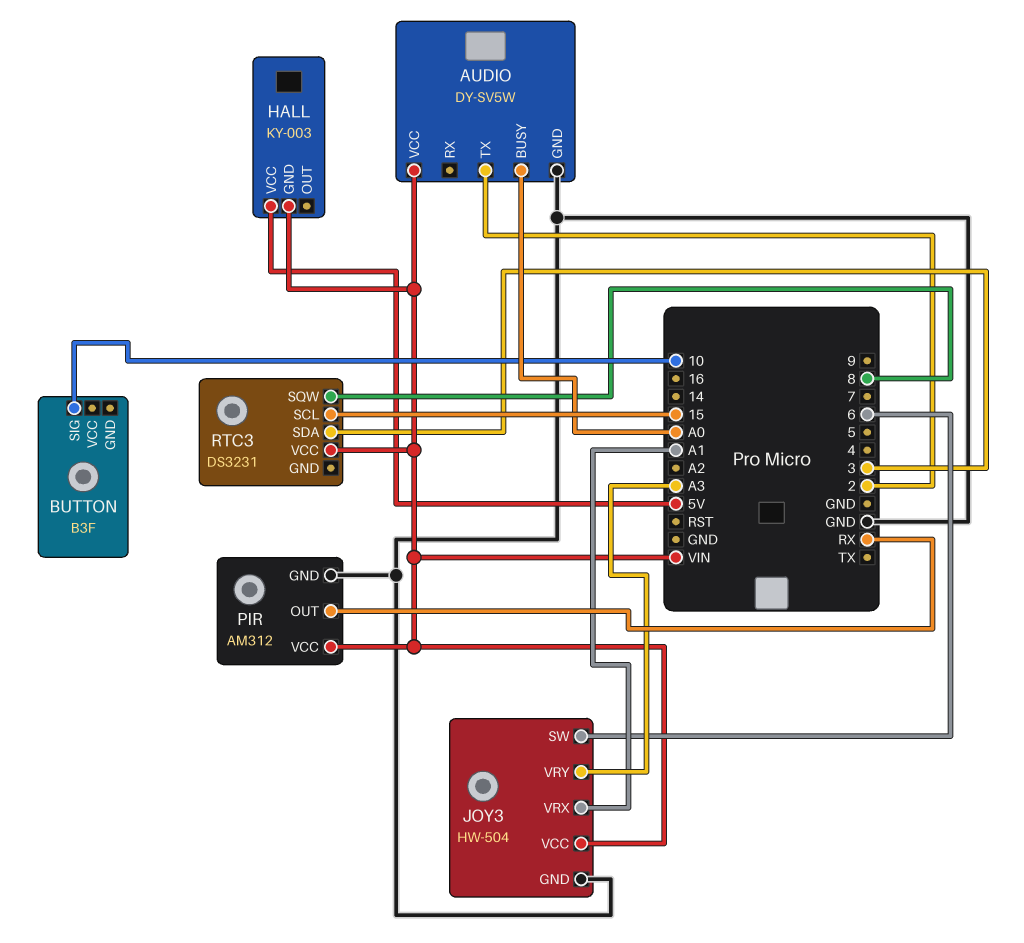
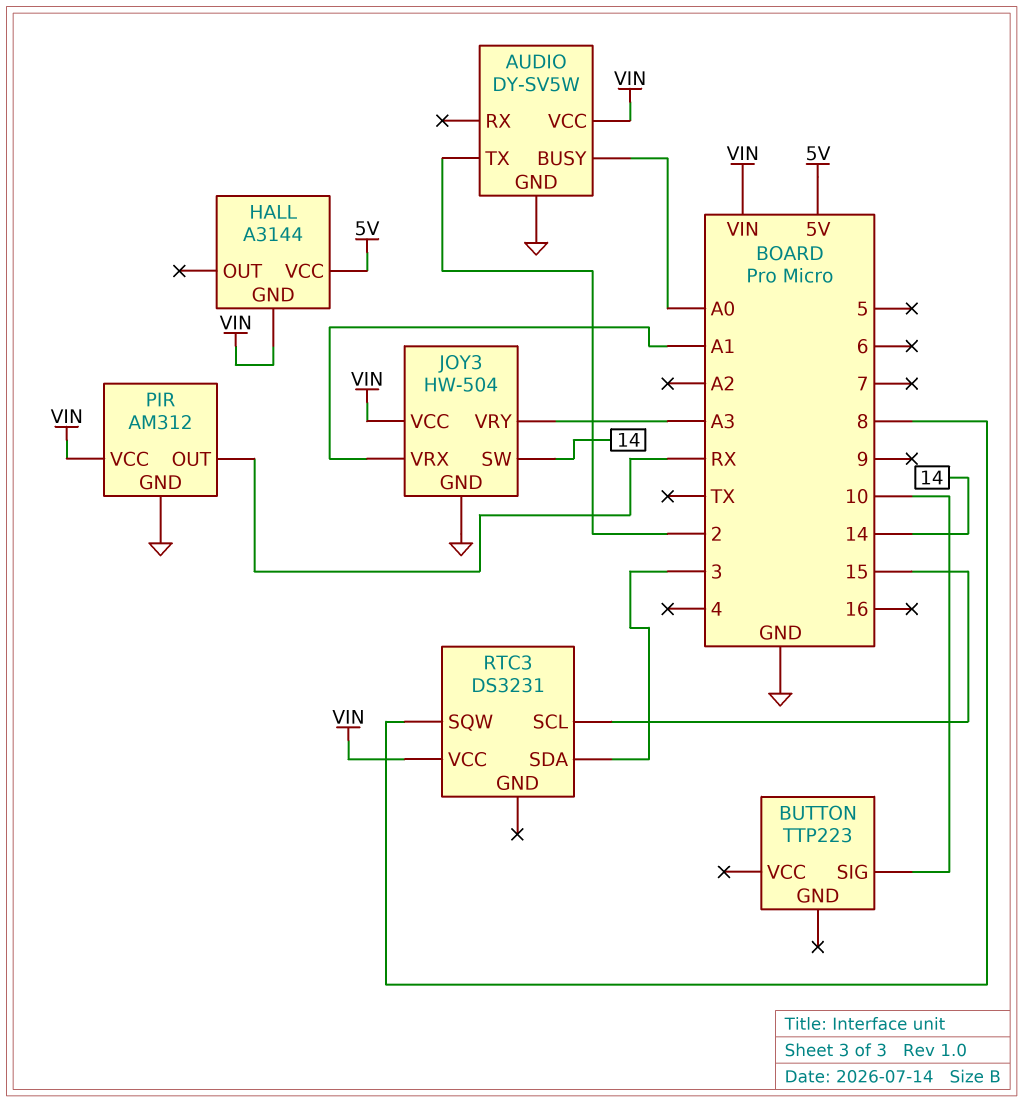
BUTTON: B3F -> TTP223
HALL: KY-003 -> A3144
JOY3 pin SW: 6 -> 14

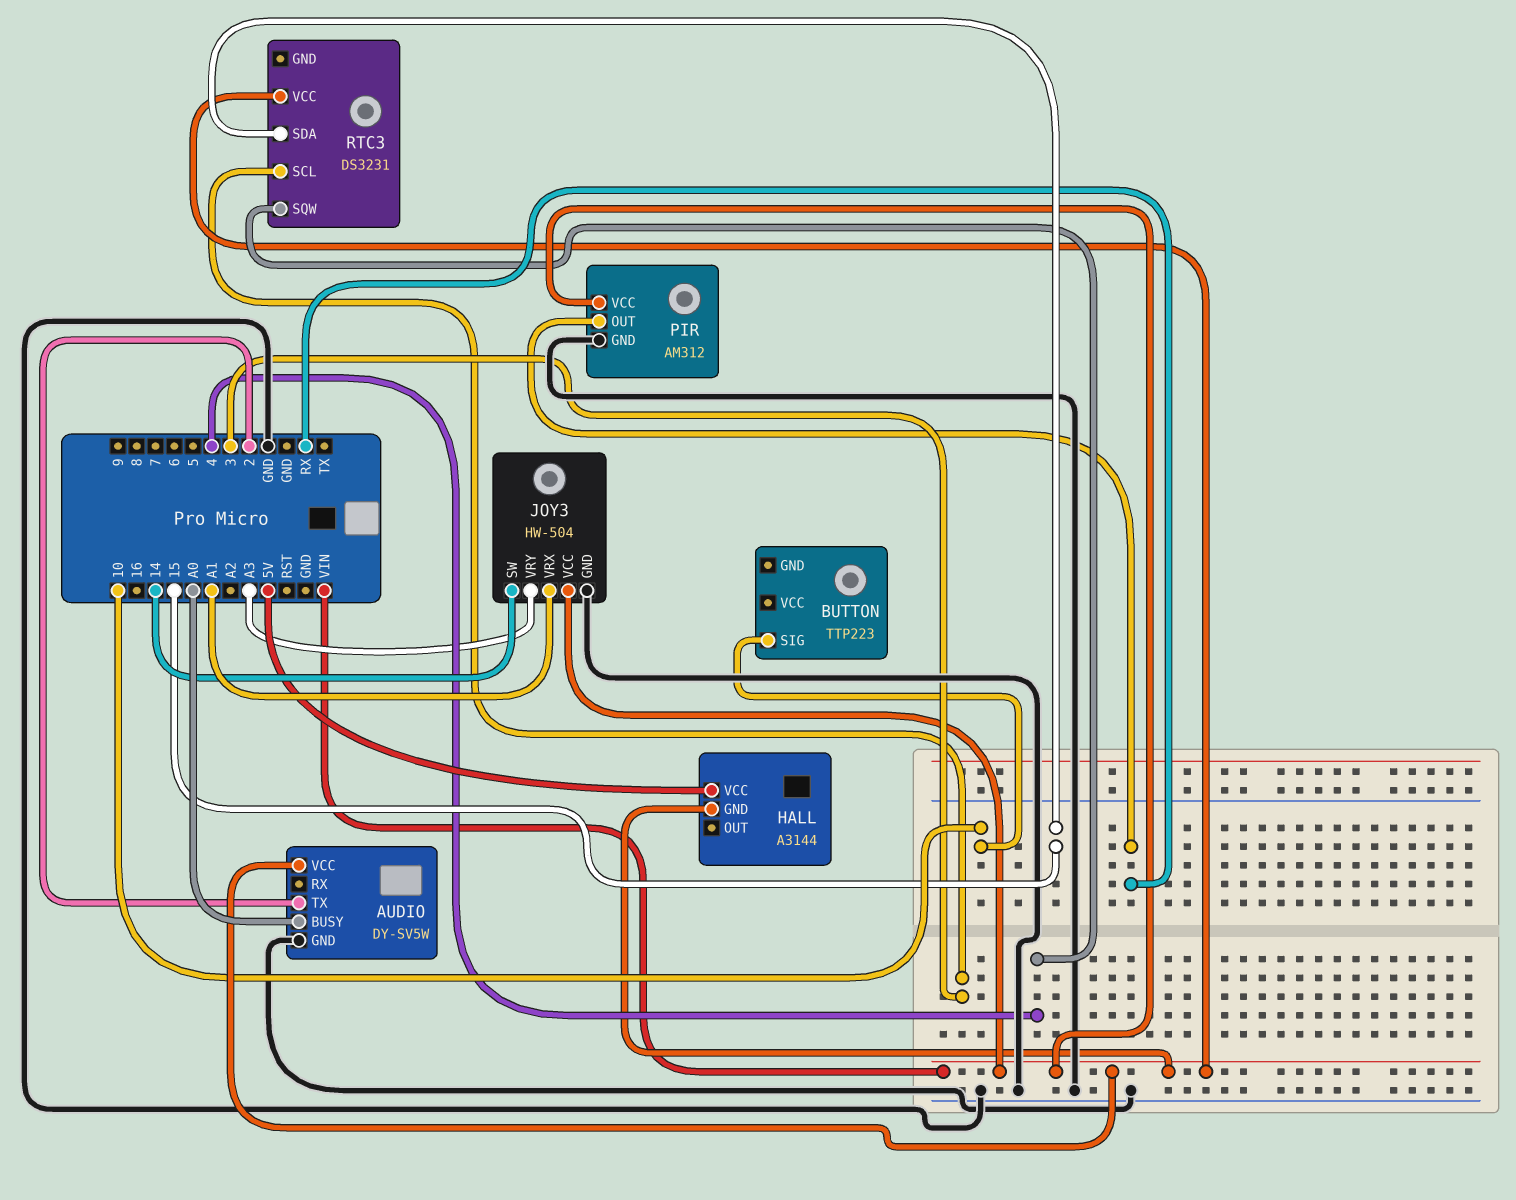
RTC3 pin SCL: 15 -> 3
RTC3 pin SDA: 3 -> 15
RTC3 pin SQW: 8 -> 4

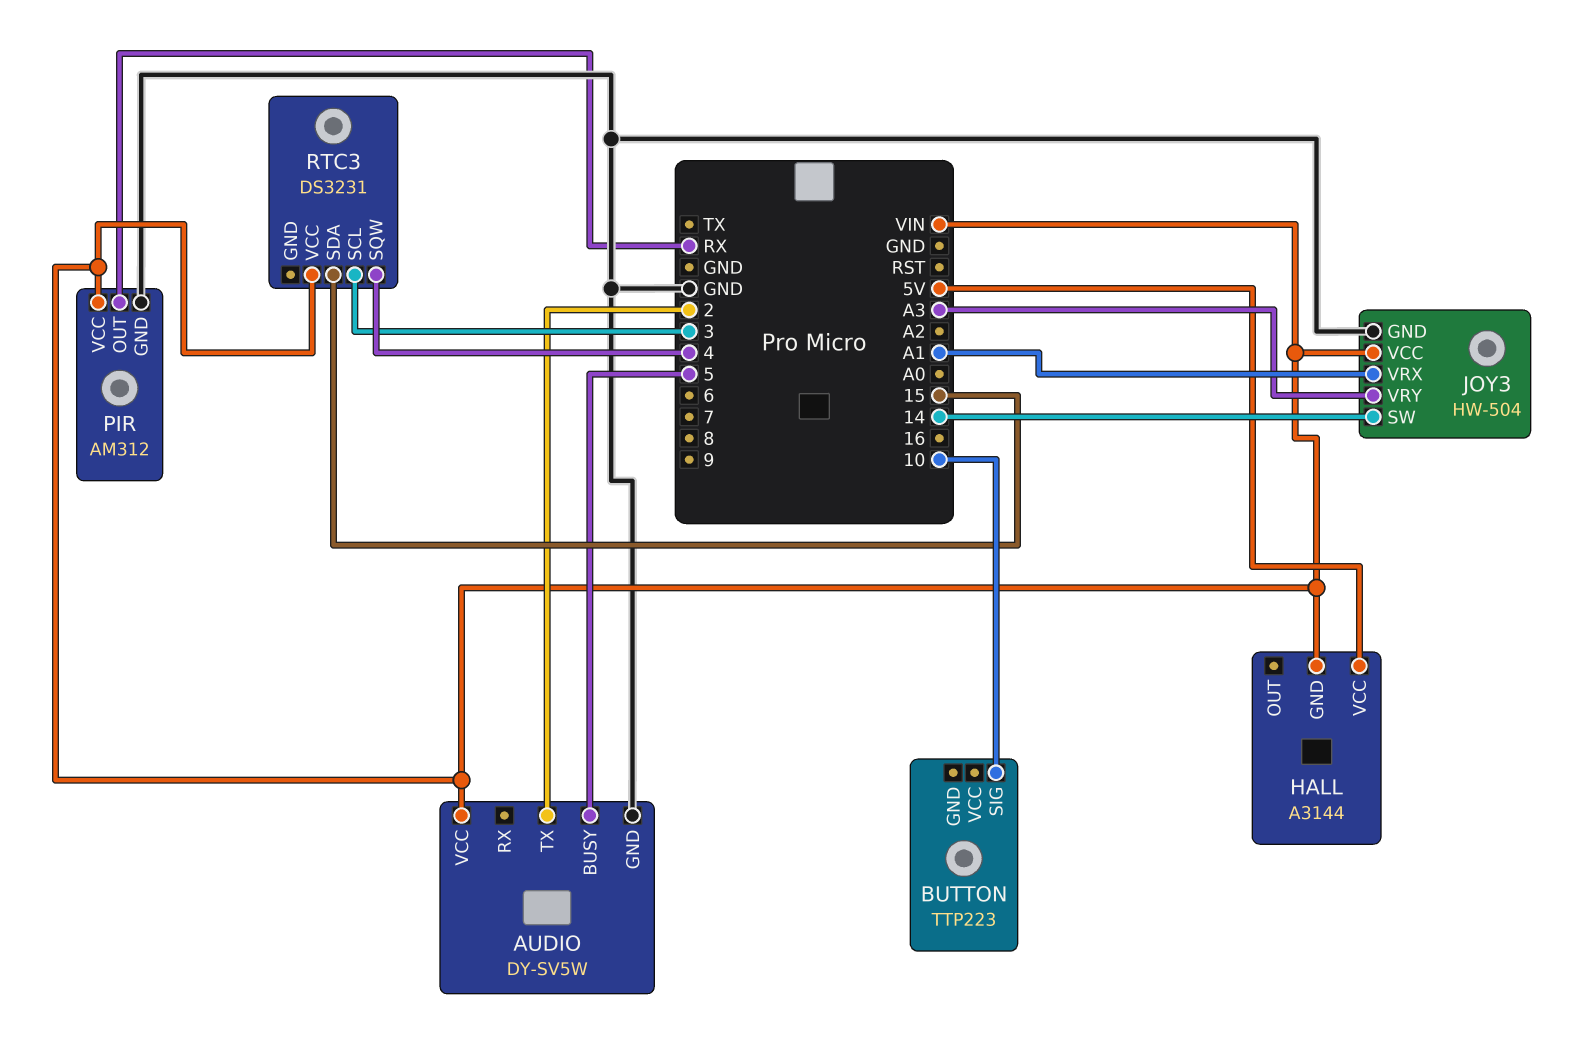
AUDIO pin BUSY: A0 -> 5

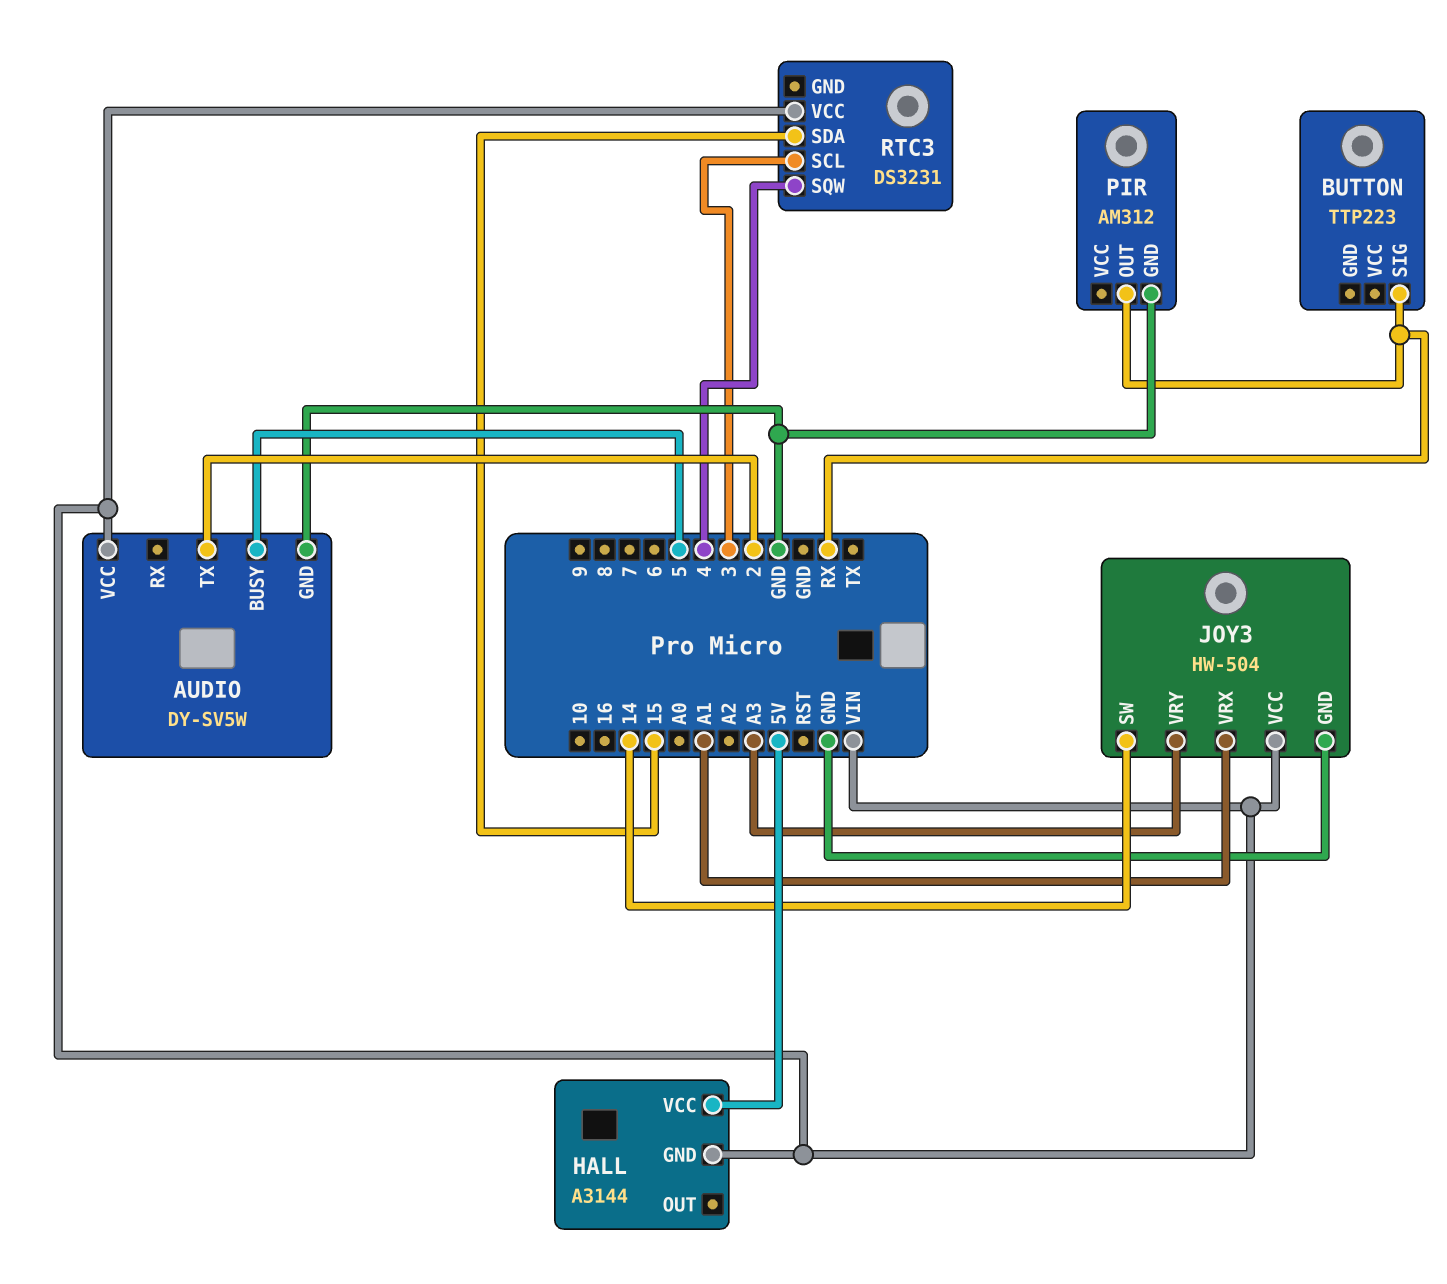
BUTTON pin SIG: 10 -> RX
PIR pin VCC: VIN -> none

